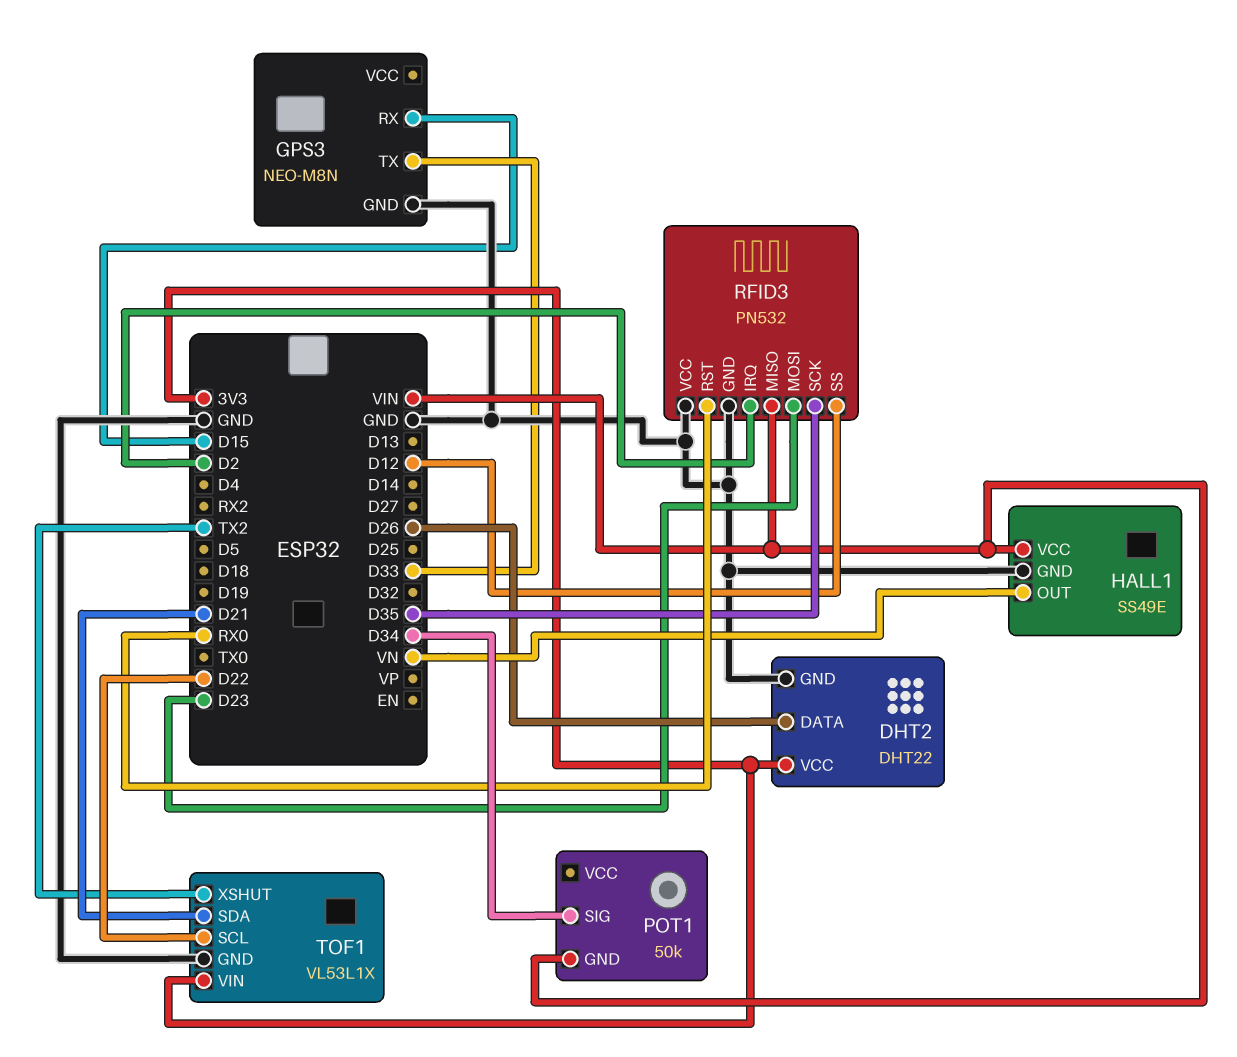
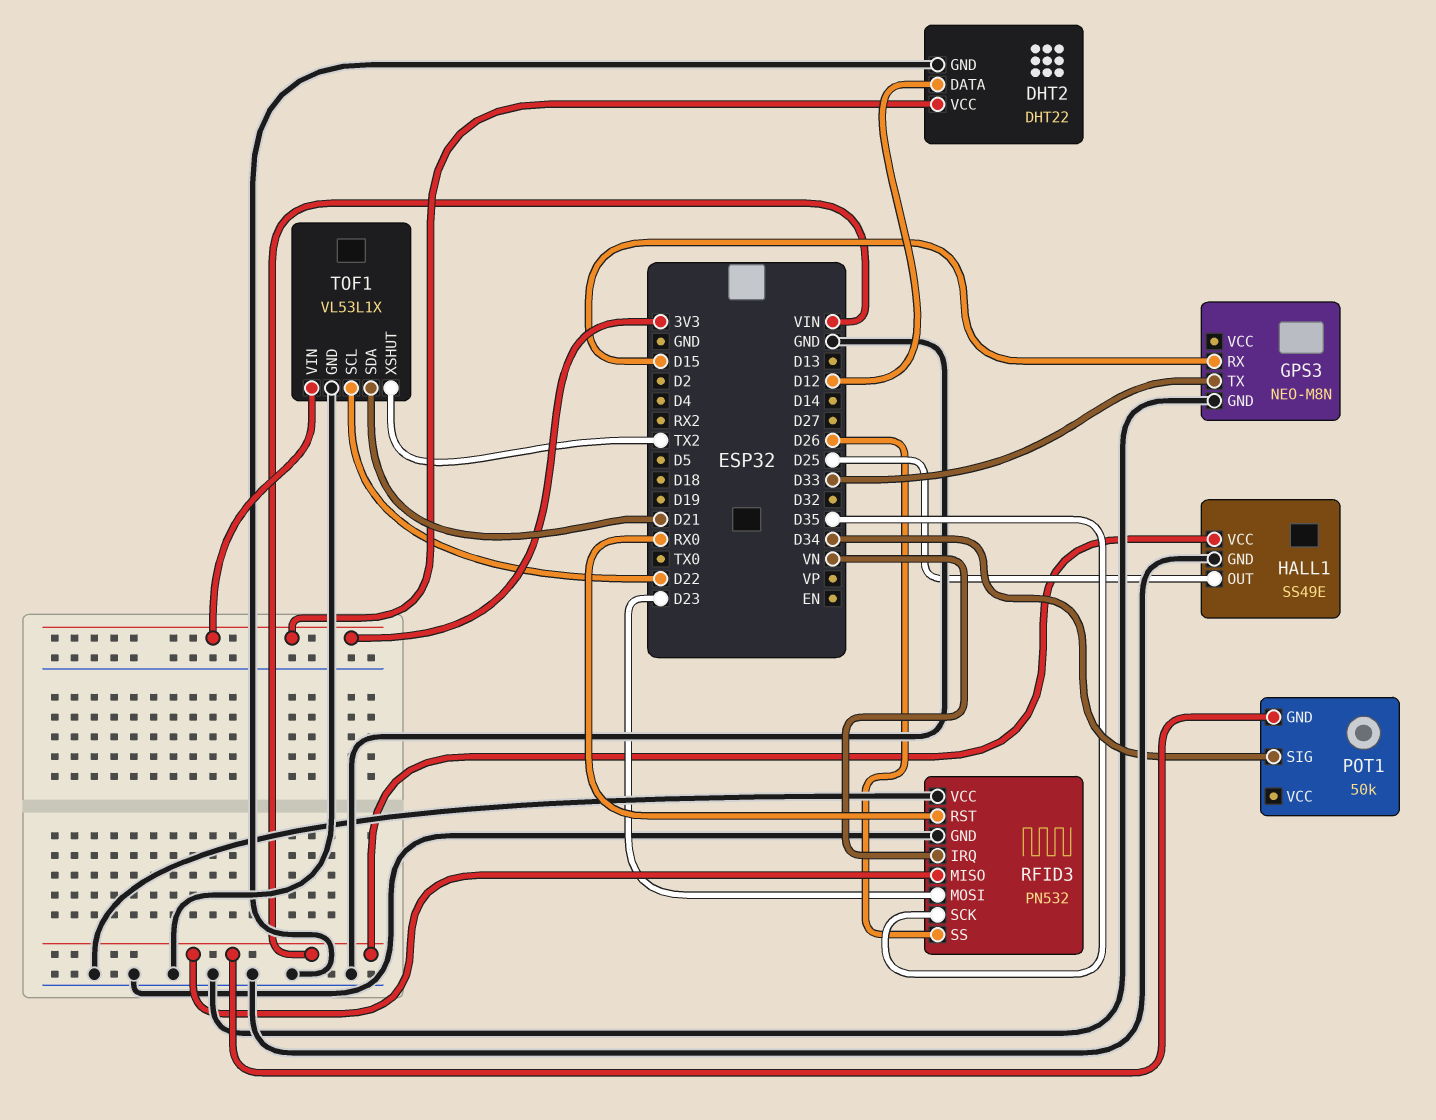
DHT2 pin DATA: D26 -> D12
HALL1 pin OUT: VN -> D25
RFID3 pin IRQ: D2 -> VN
RFID3 pin SS: D12 -> D26

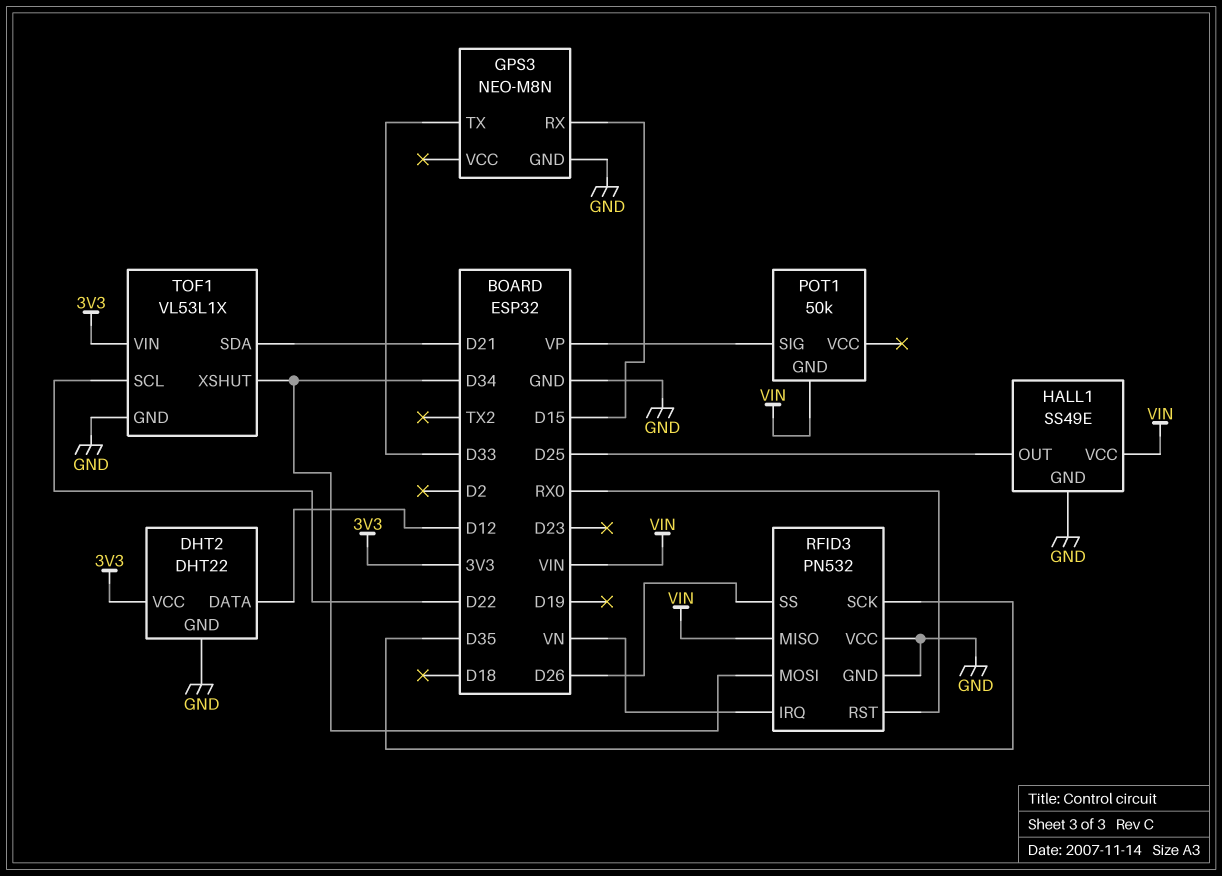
POT1 pin SIG: D34 -> VP
RFID3 pin MOSI: D23 -> D34
TOF1 pin XSHUT: TX2 -> D34

